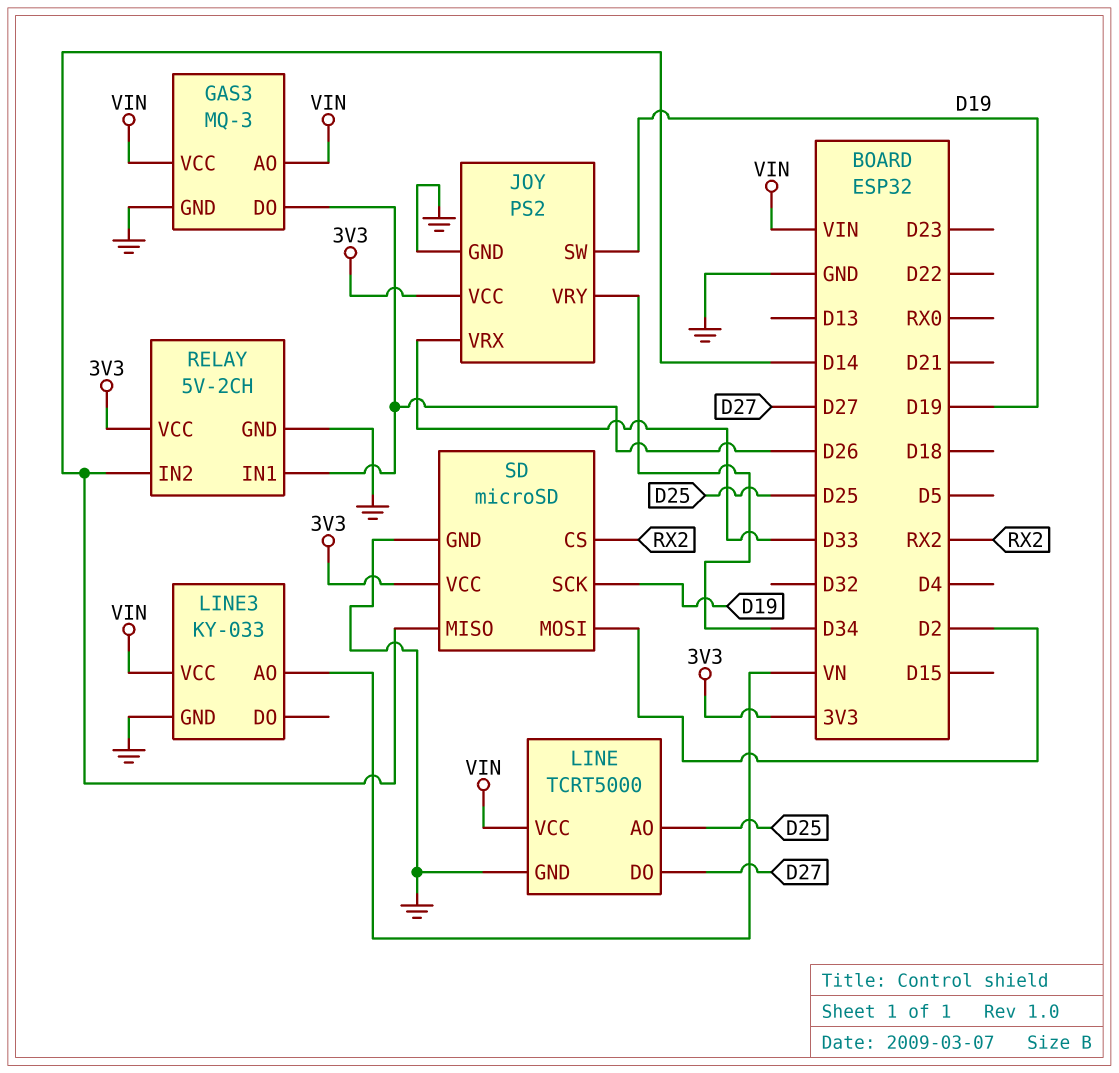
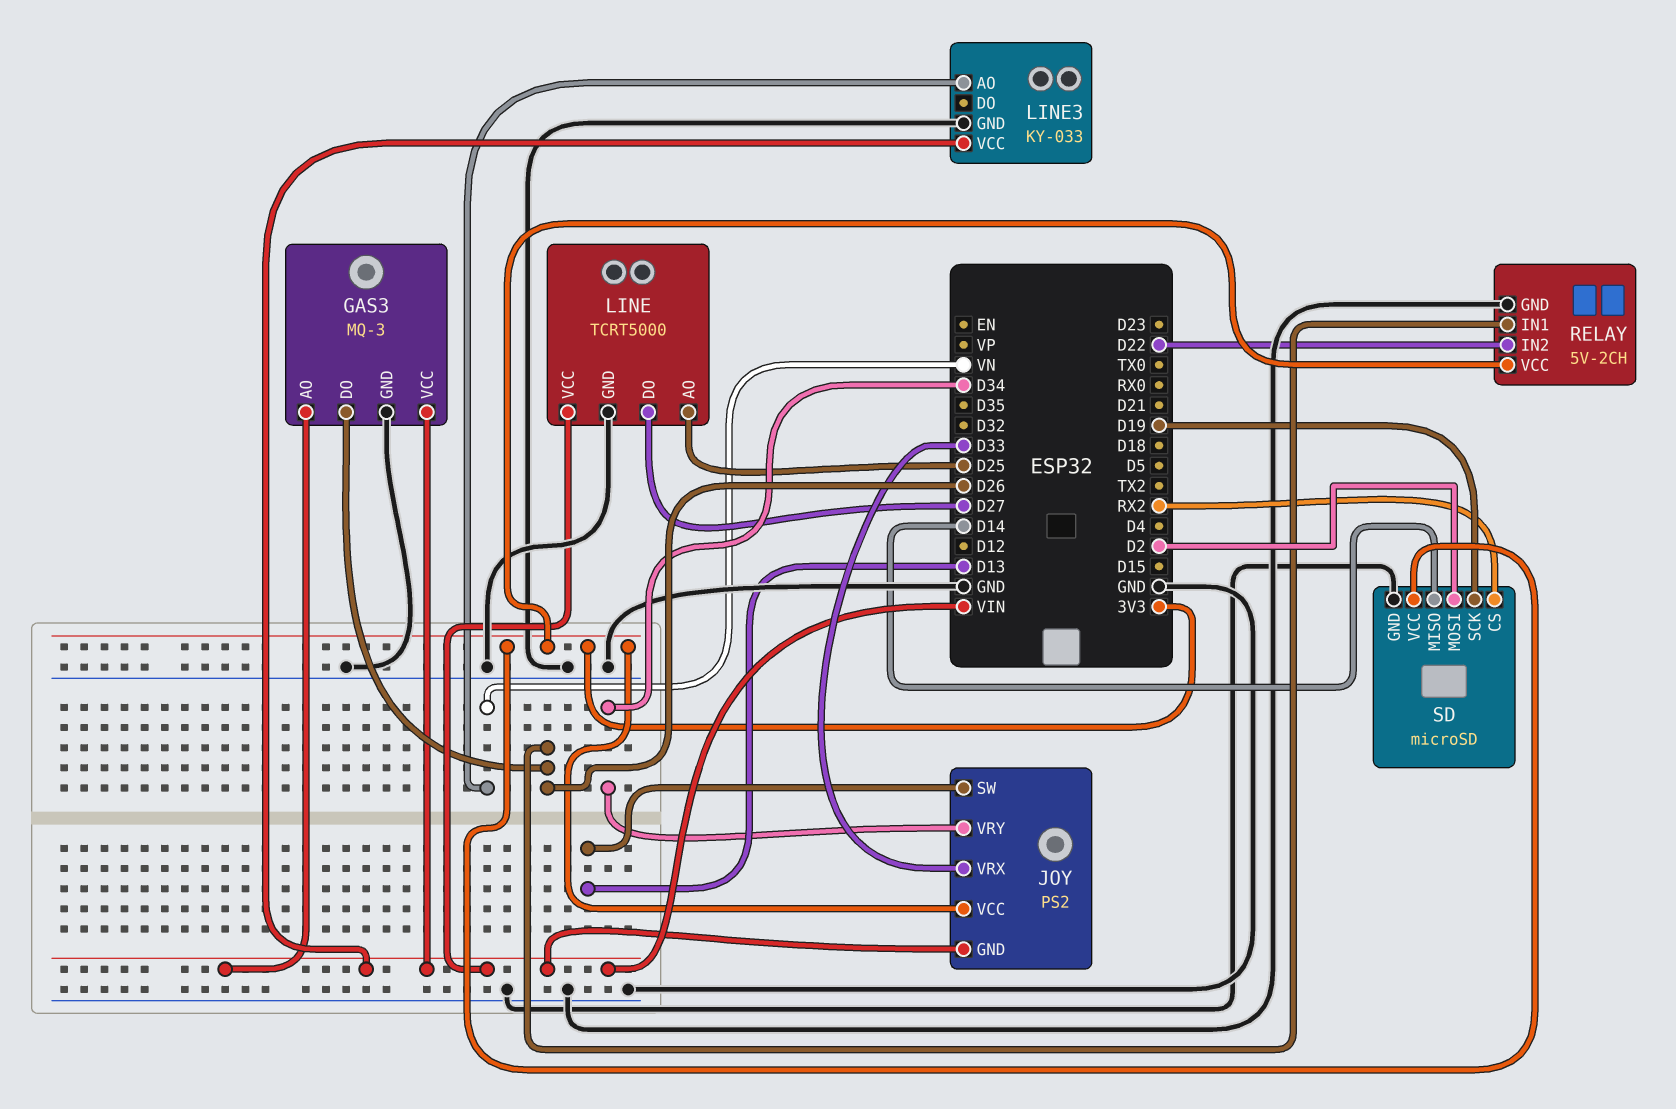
JOY pin GND: GND -> VIN
JOY pin SW: D19 -> D13
RELAY pin IN2: D14 -> D22

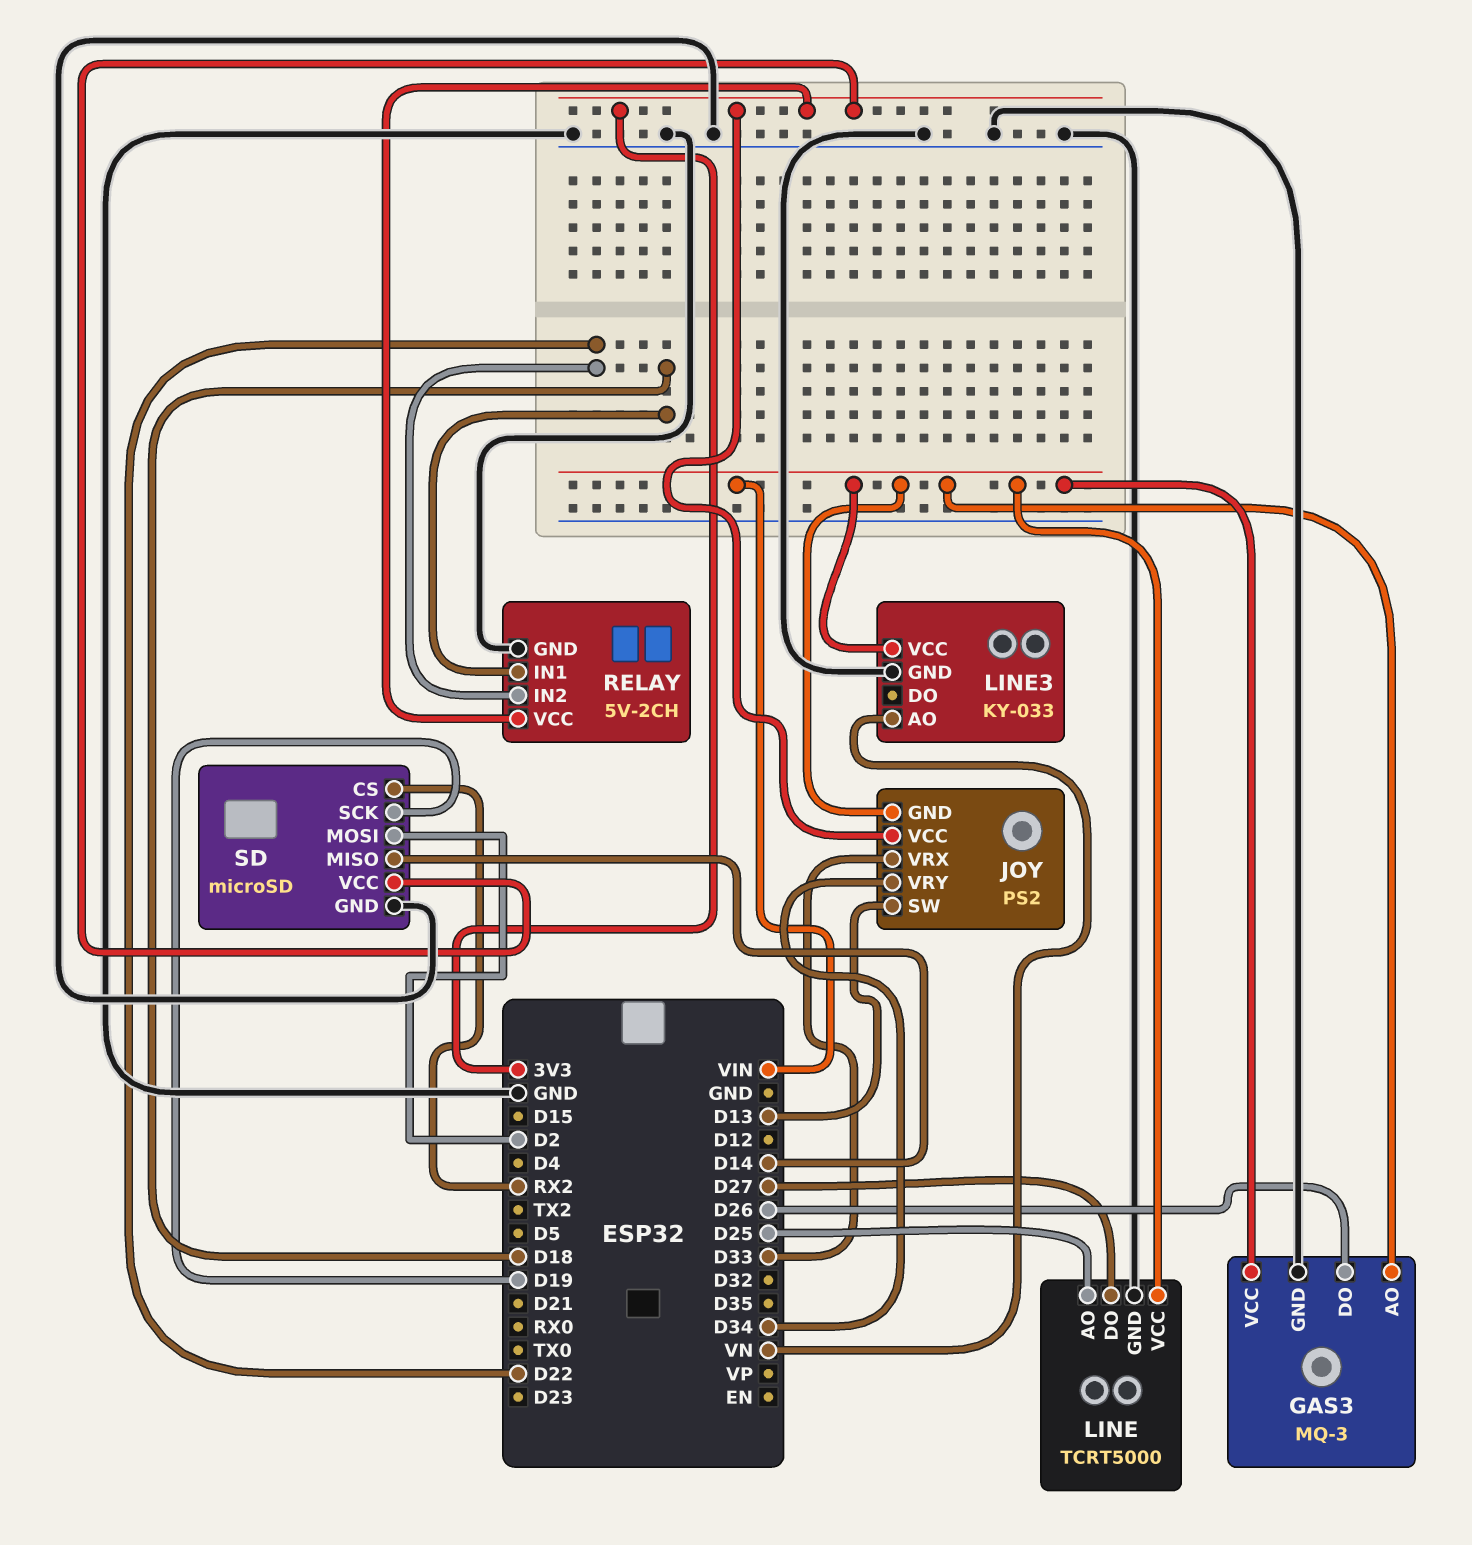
RELAY pin IN1: D26 -> D18

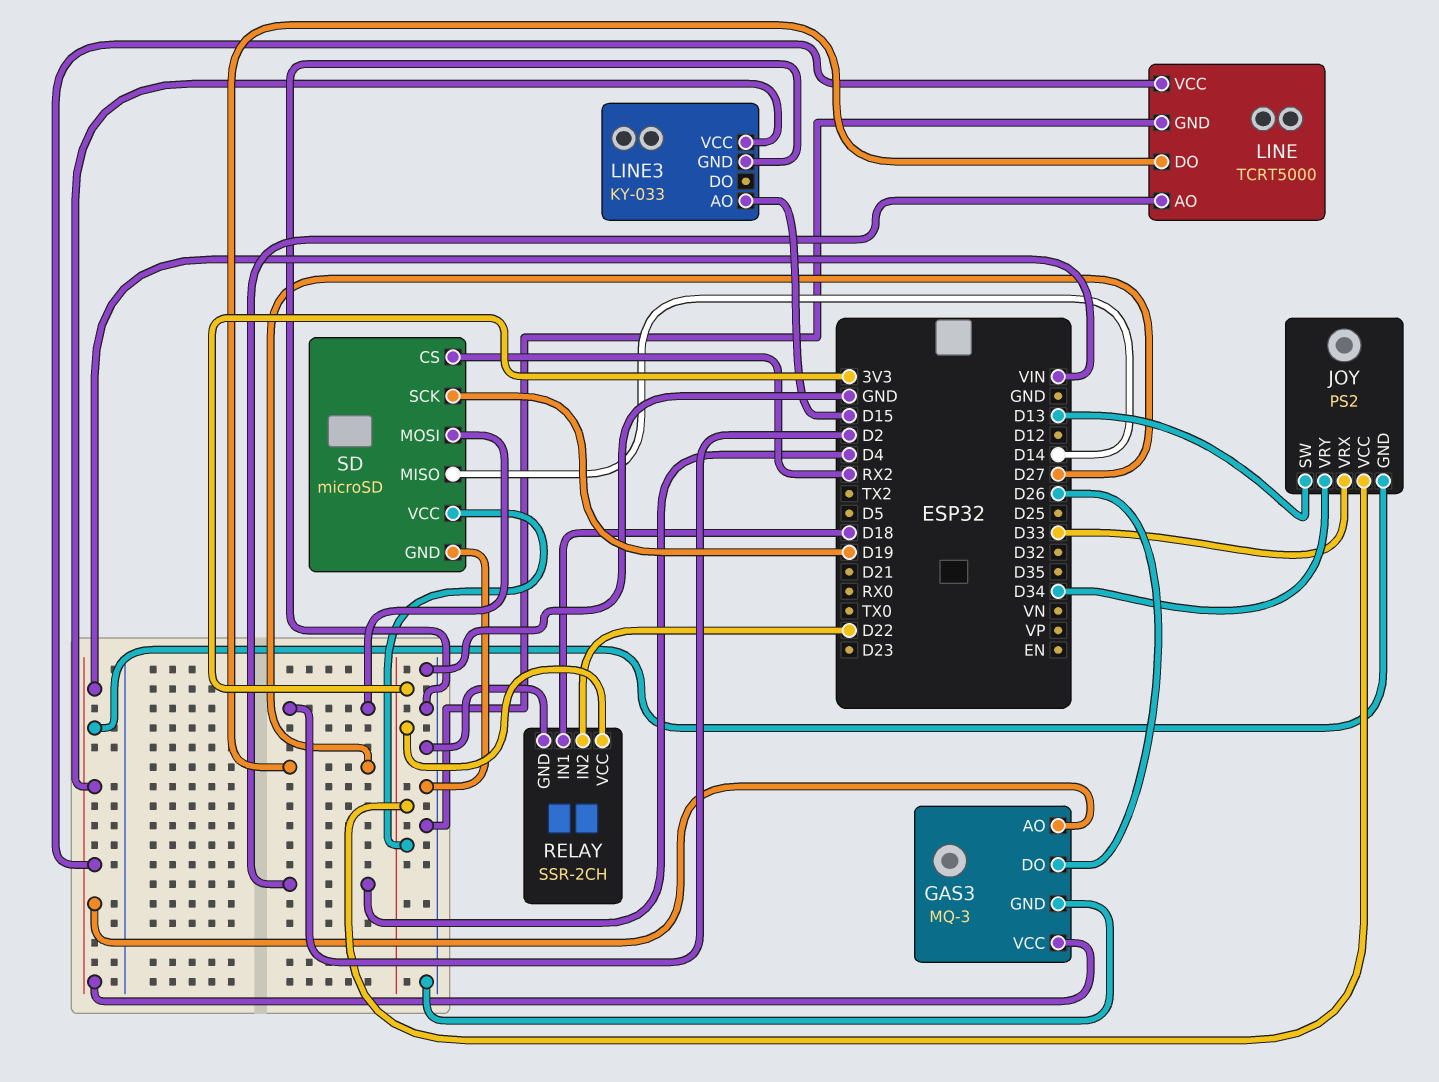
LINE pin AO: D25 -> D4
LINE3 pin AO: VN -> D15
RELAY: 5V-2CH -> SSR-2CH

